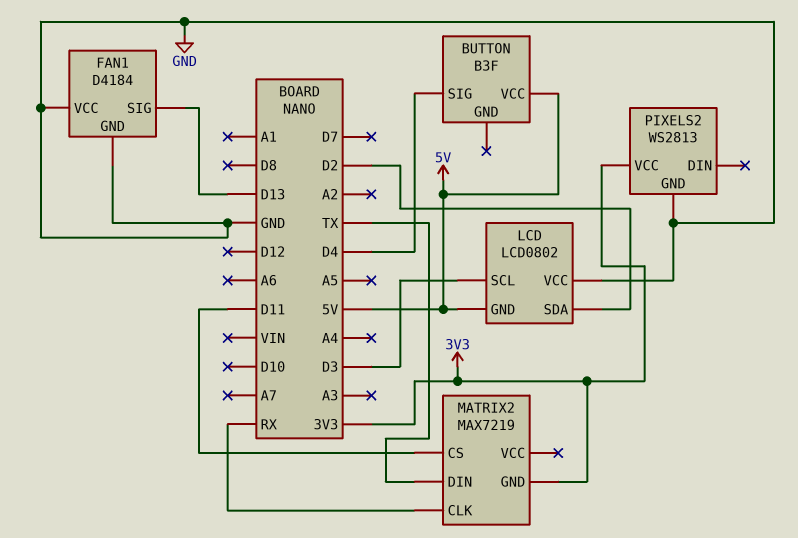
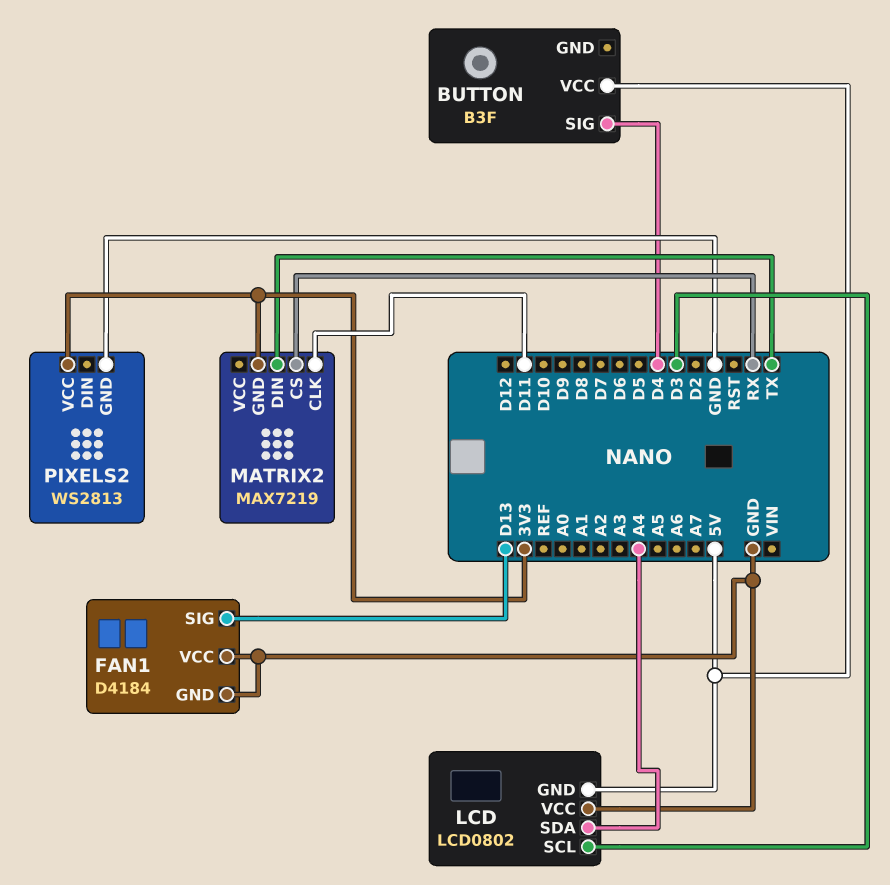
LCD pin SDA: D2 -> A4
MATRIX2 pin CLK: RX -> D11
MATRIX2 pin CS: D11 -> RX

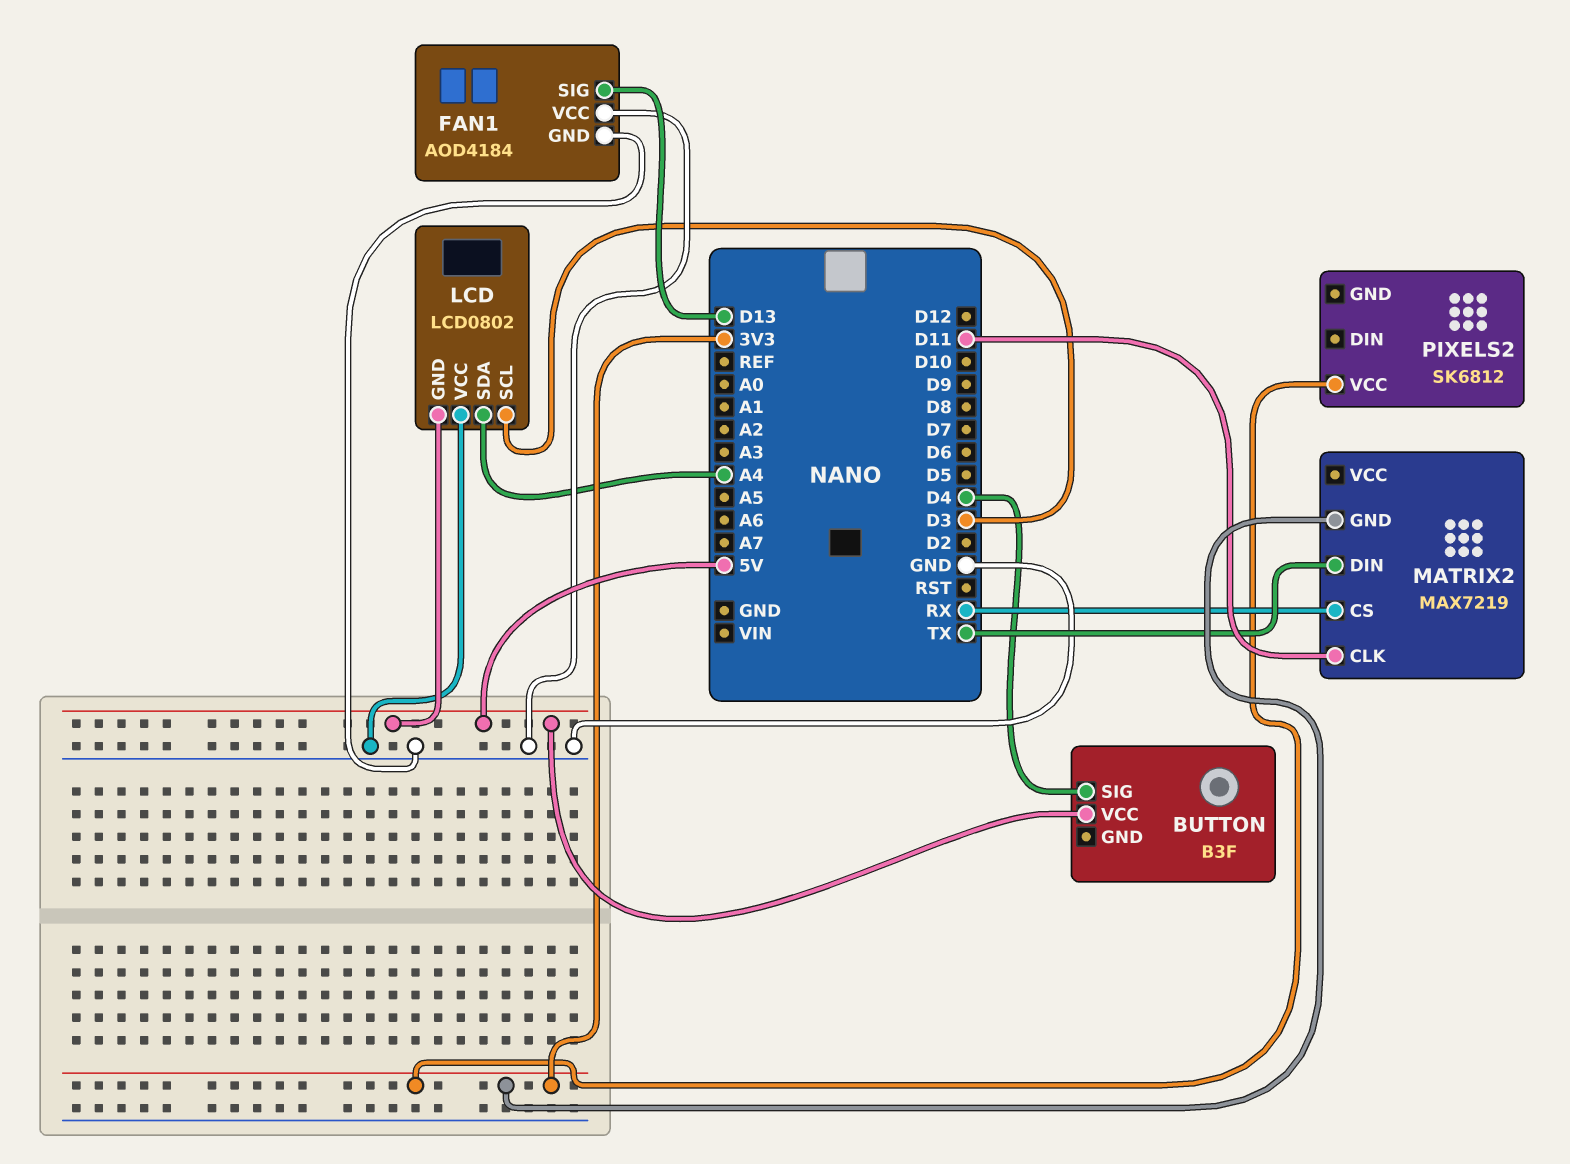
FAN1: D4184 -> AOD4184
PIXELS2: WS2813 -> SK6812
PIXELS2 pin GND: GND -> none

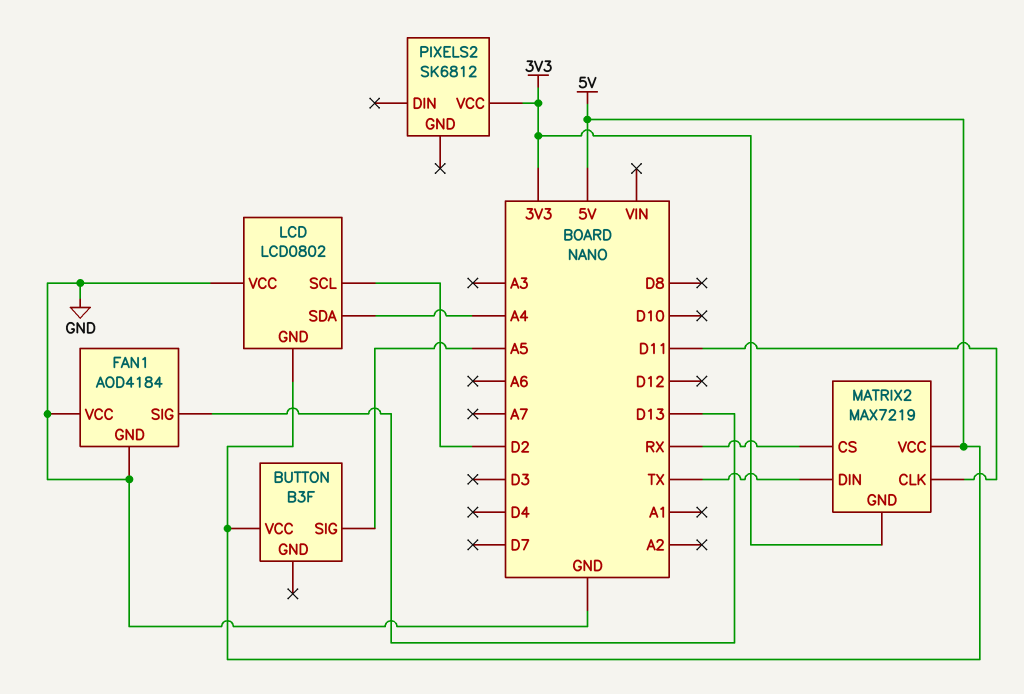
BUTTON pin SIG: D4 -> A5
LCD pin SCL: D3 -> D2
MATRIX2 pin VCC: none -> 5V

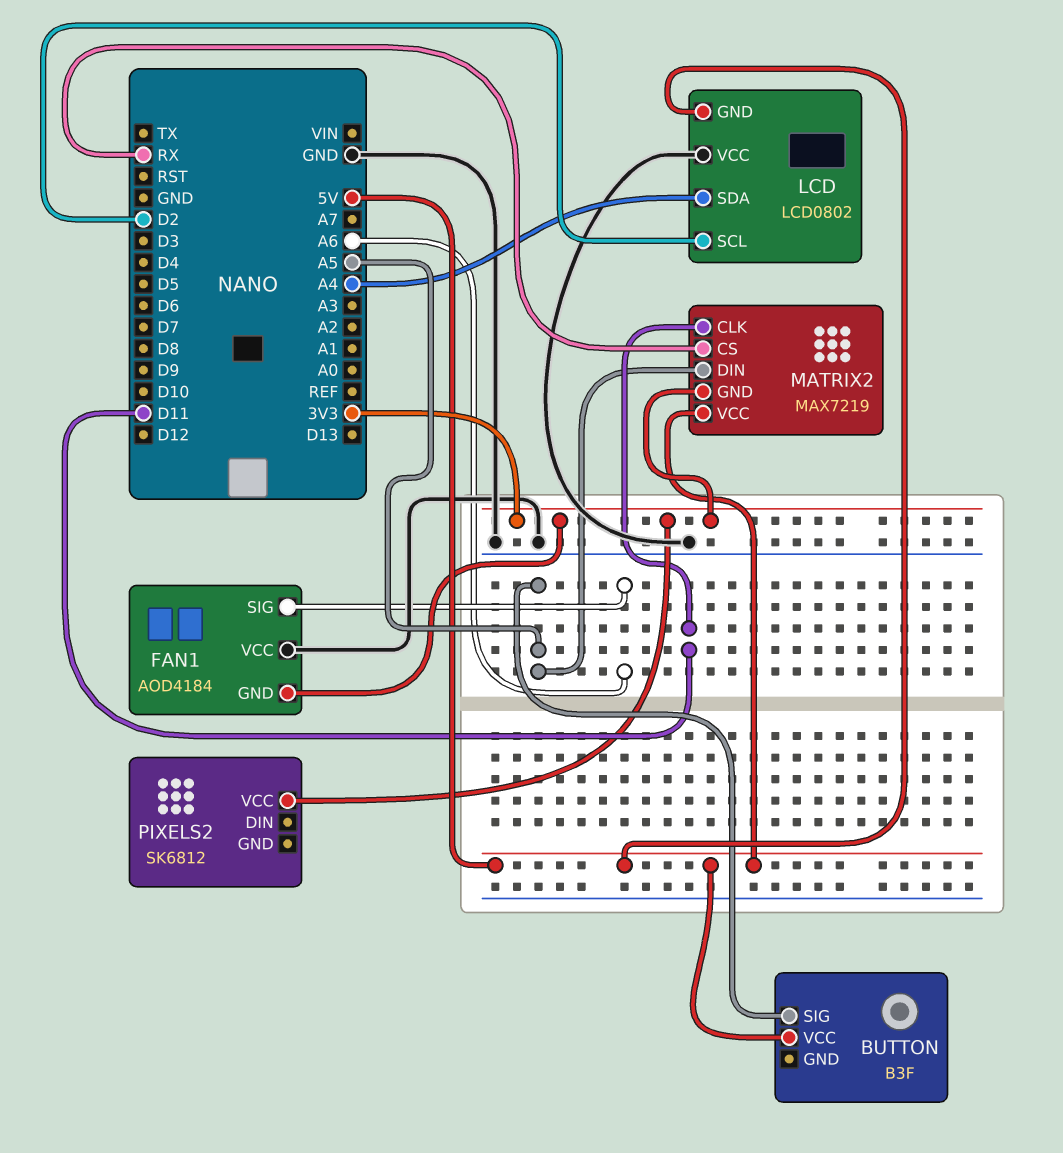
FAN1 pin GND: GND -> 3V3
FAN1 pin SIG: D13 -> A6
MATRIX2 pin DIN: TX -> A5

